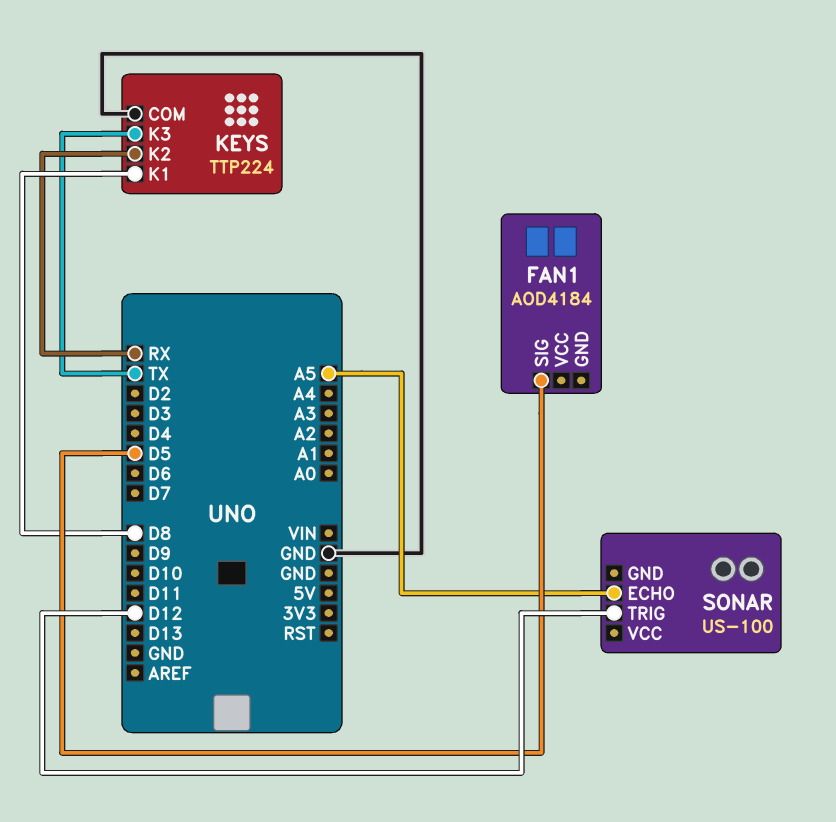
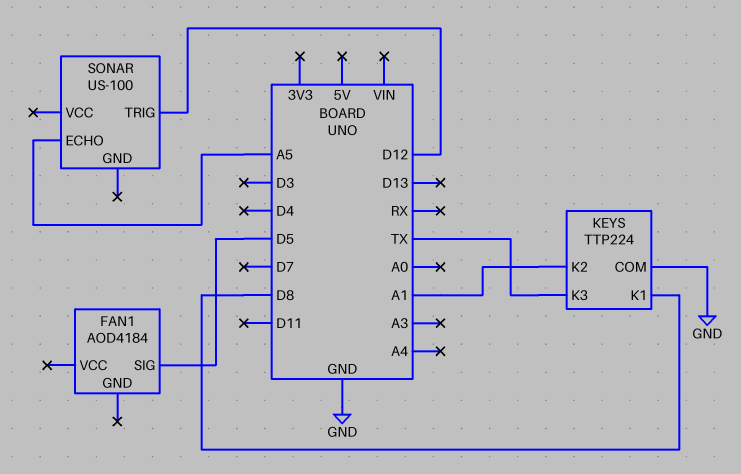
KEYS pin K2: RX -> A1

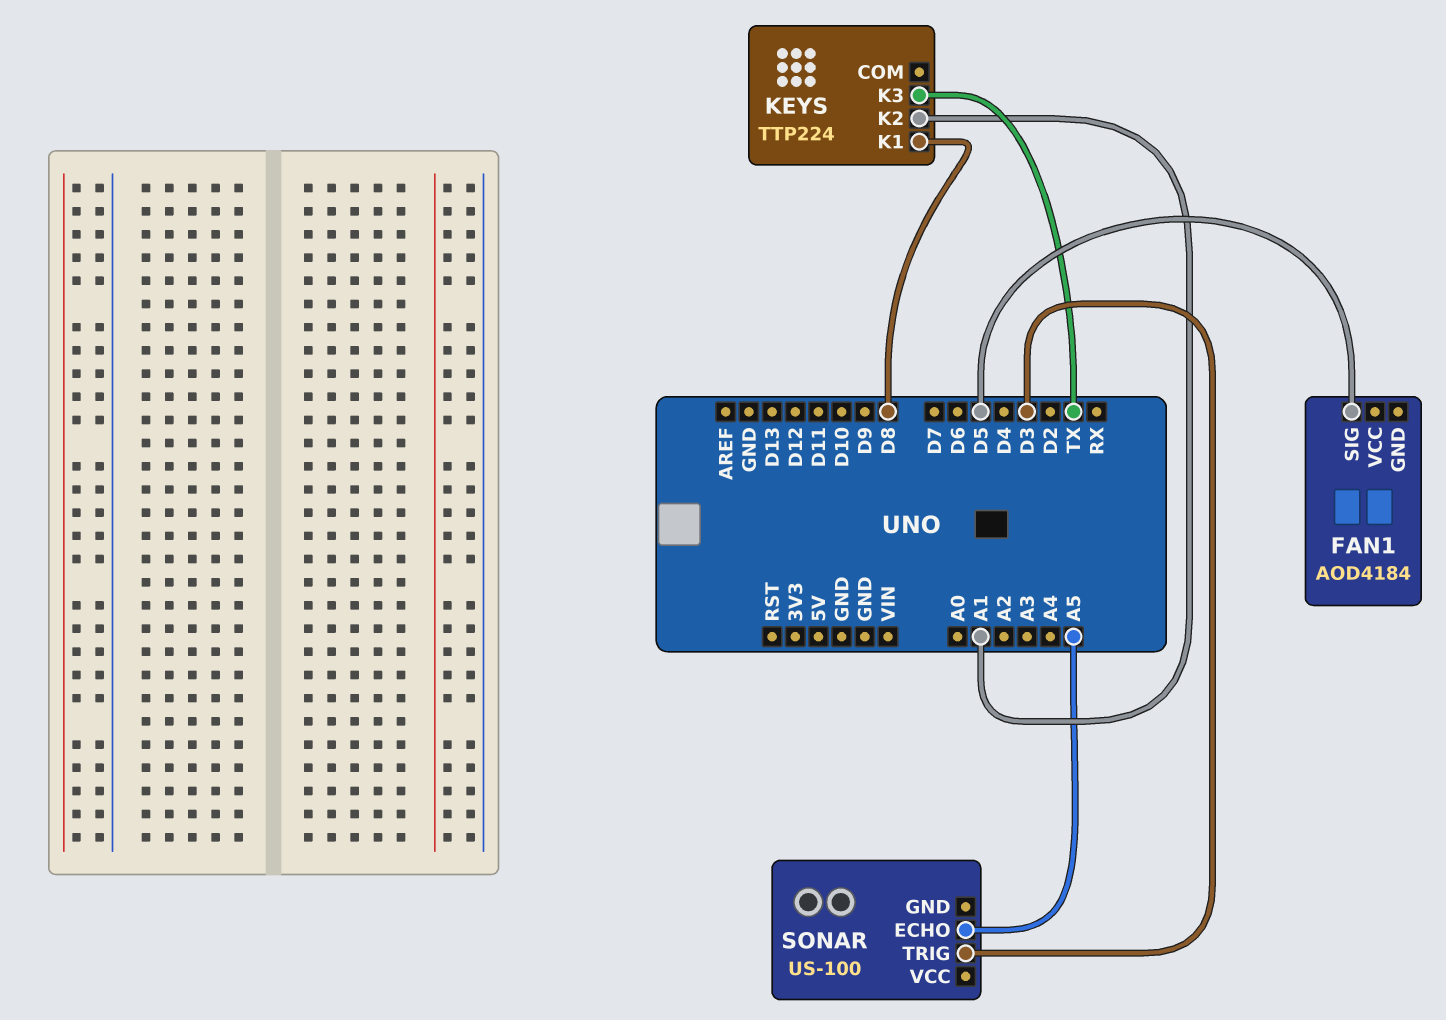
KEYS pin COM: GND -> none
SONAR pin TRIG: D12 -> D3

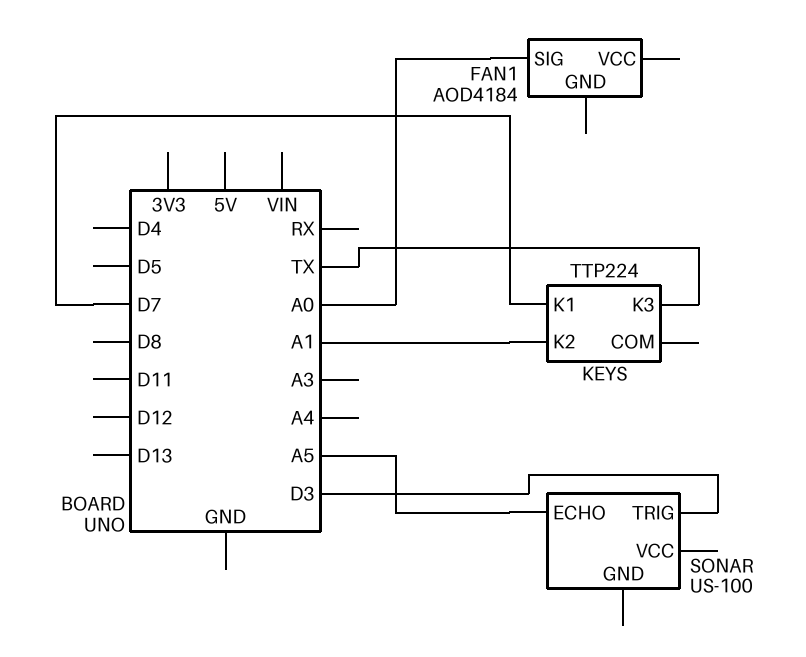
FAN1 pin SIG: D5 -> A0
KEYS pin K1: D8 -> D7

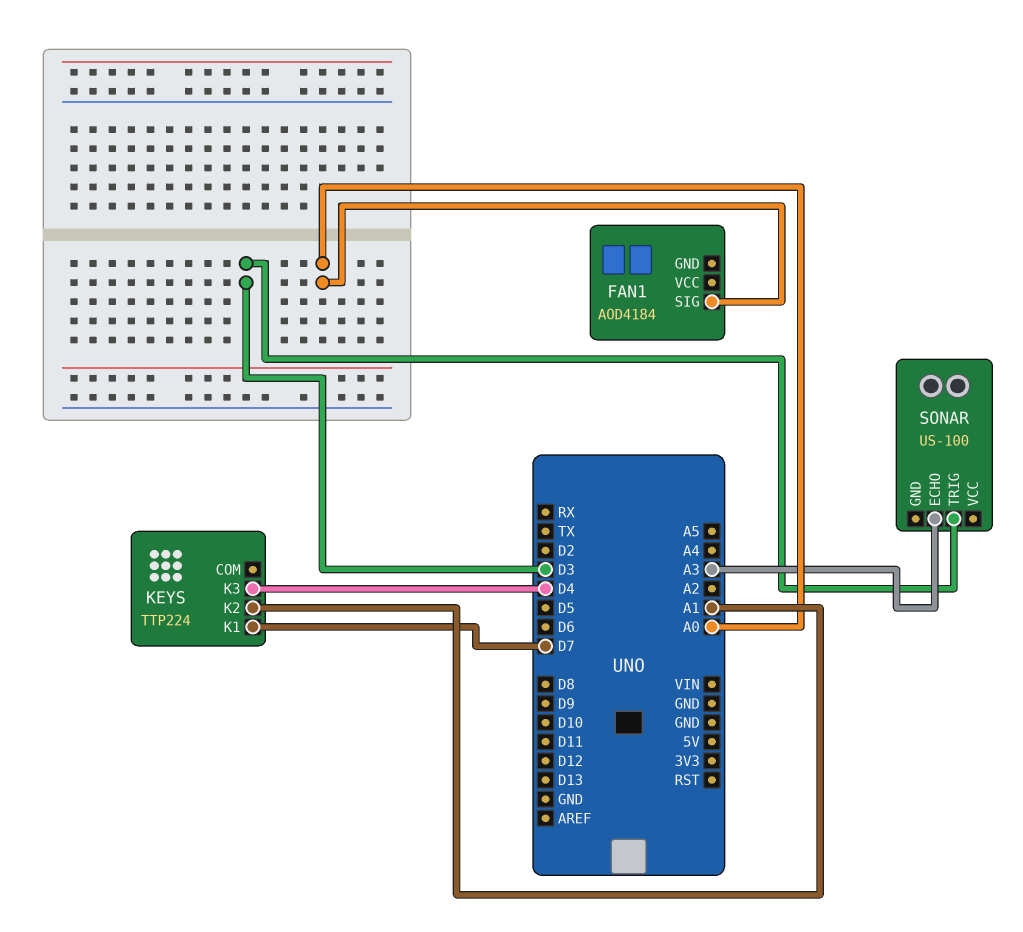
KEYS pin K3: TX -> D4
SONAR pin ECHO: A5 -> A3

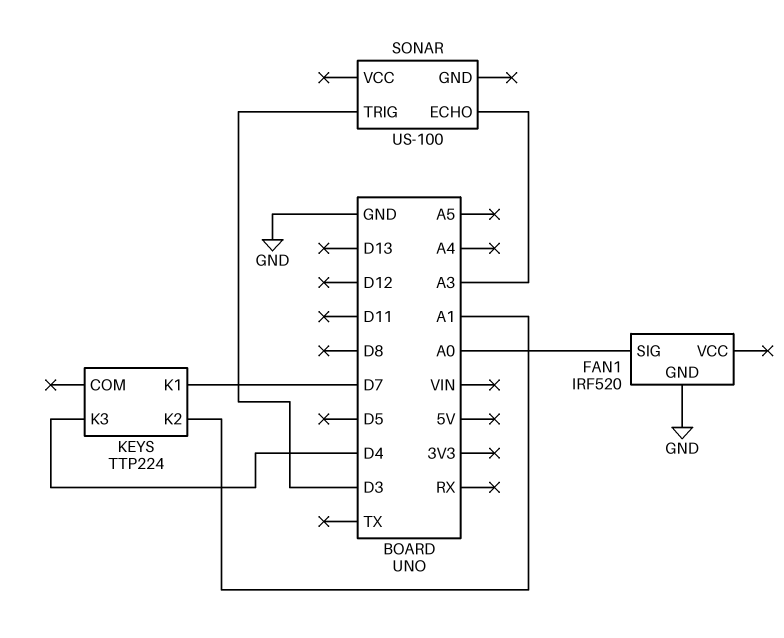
FAN1: AOD4184 -> IRF520
FAN1 pin GND: none -> GND

